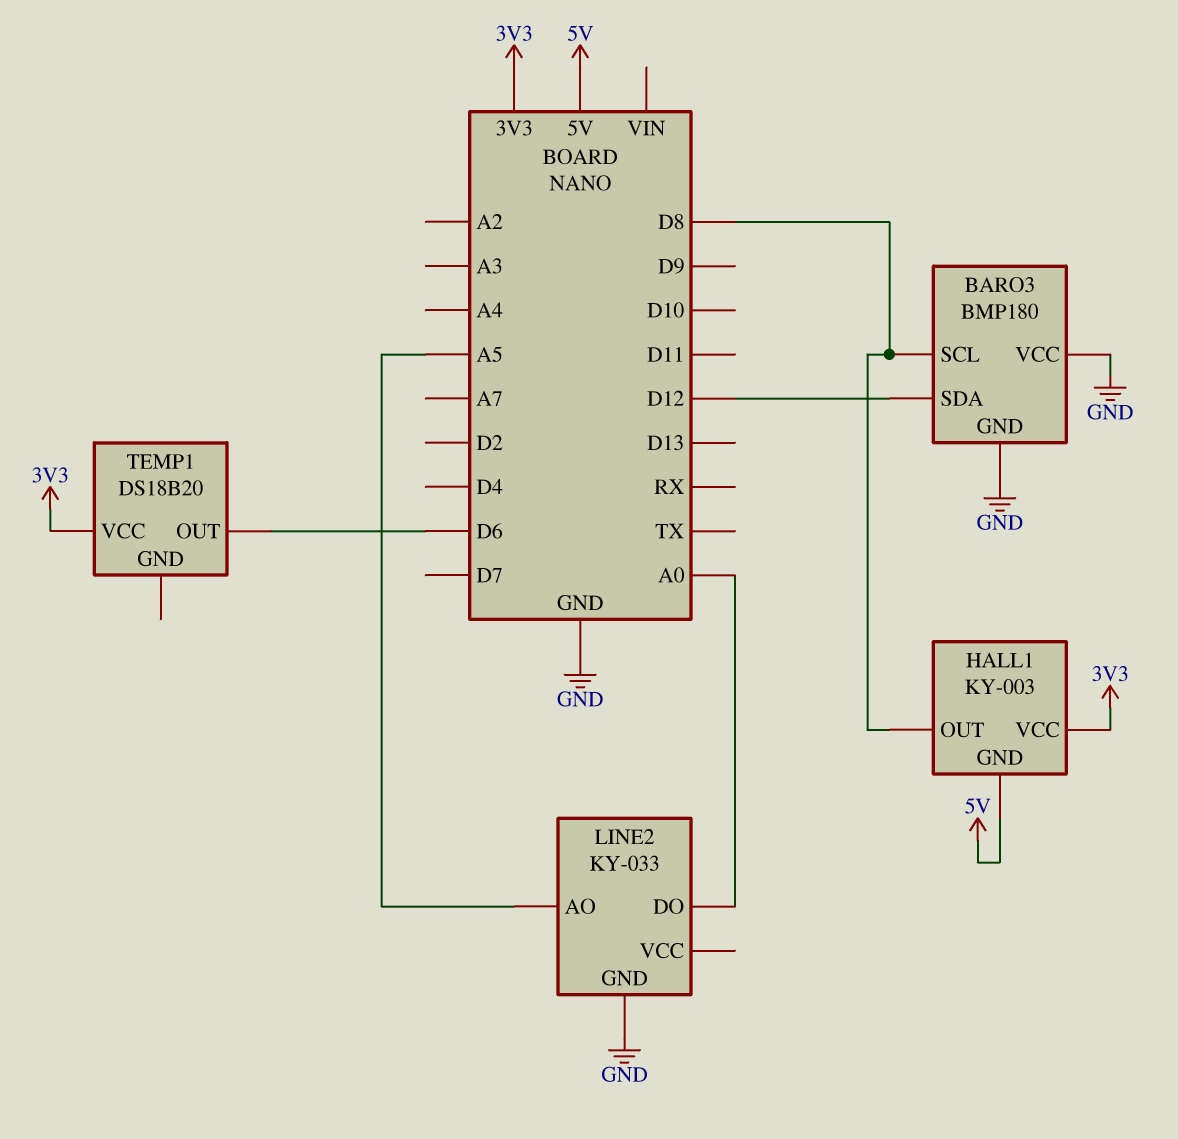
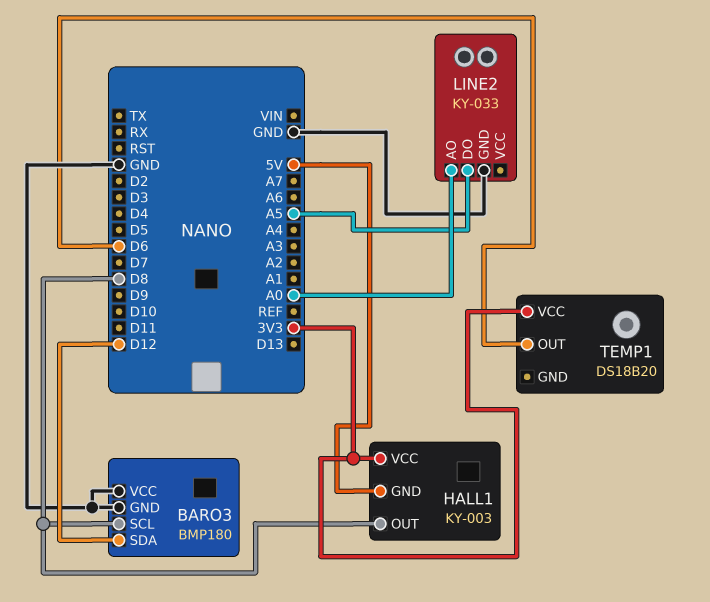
LINE2 pin AO: A5 -> A0
LINE2 pin DO: A0 -> A5

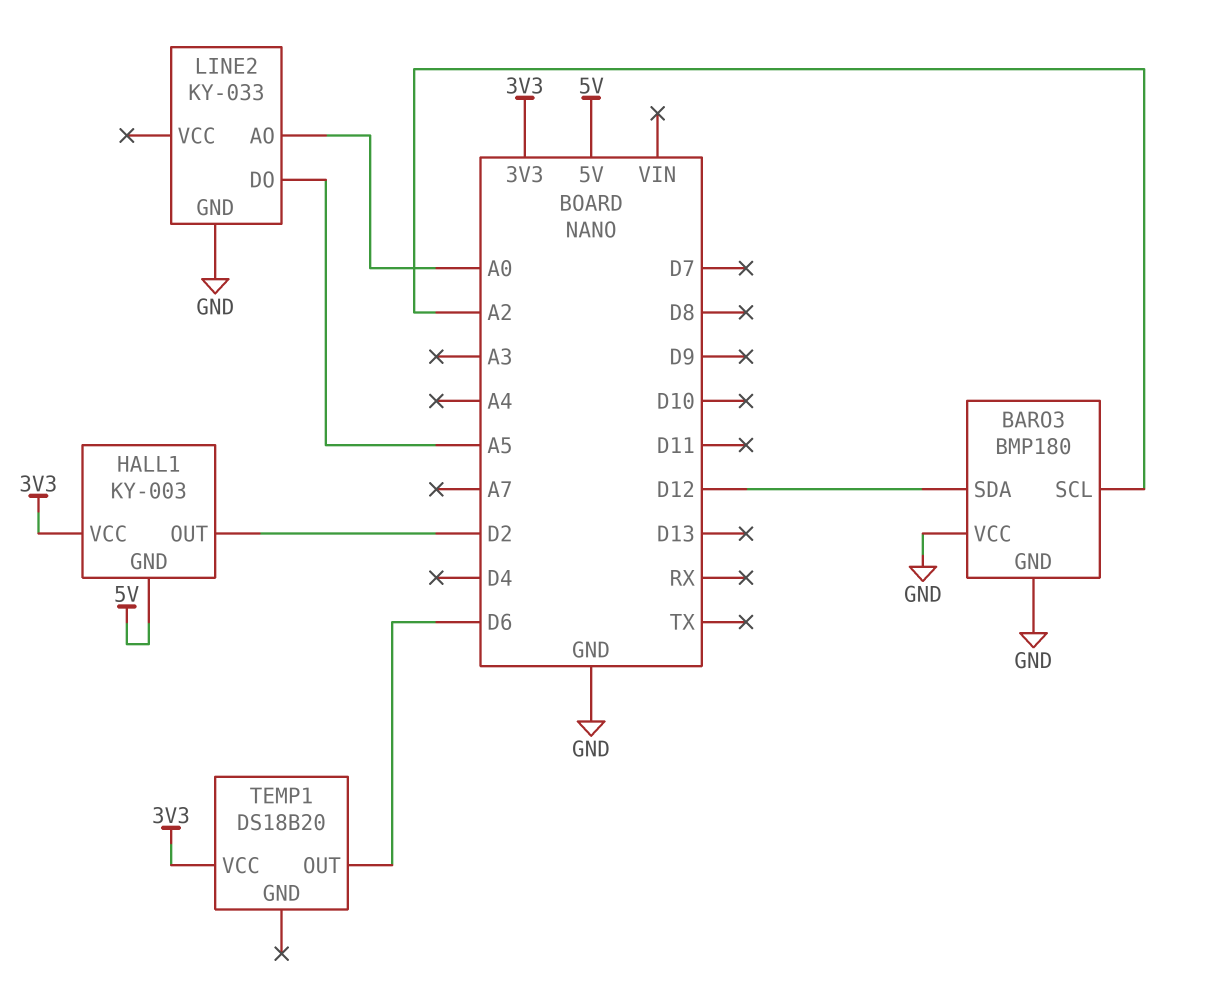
BARO3 pin SCL: D8 -> A2
HALL1 pin OUT: D8 -> D2

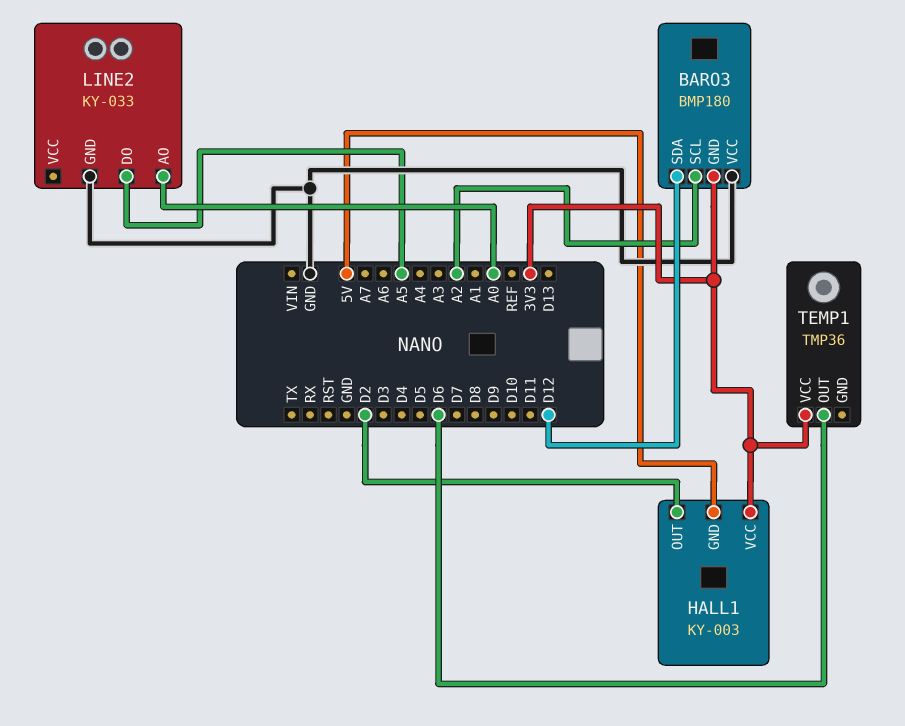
BARO3 pin GND: GND -> 3V3
TEMP1: DS18B20 -> TMP36

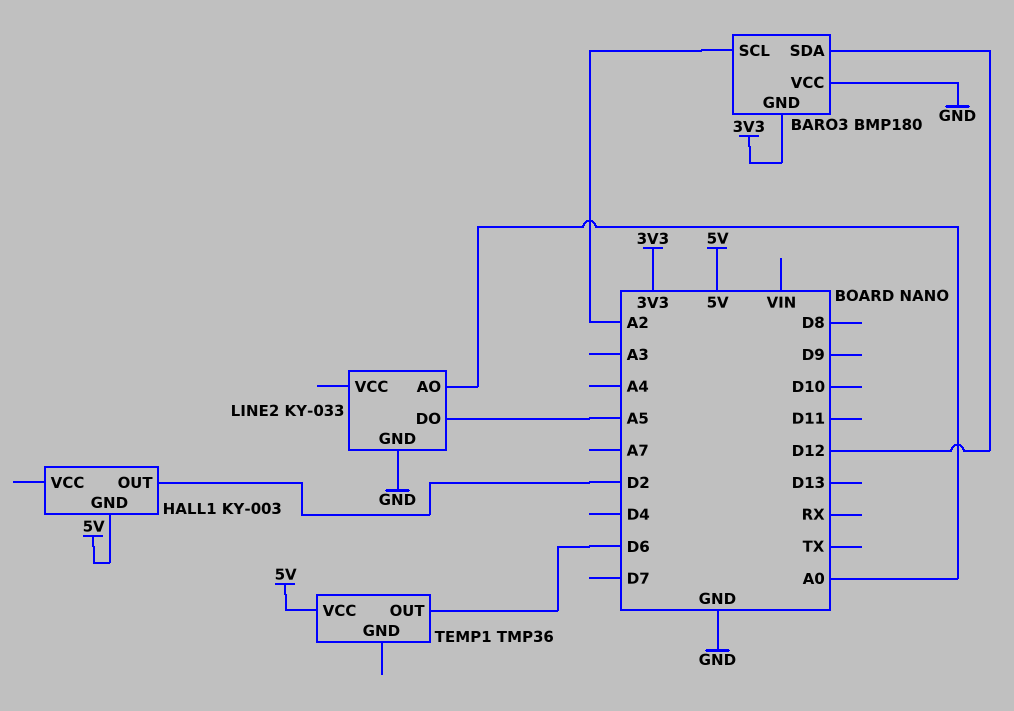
HALL1 pin VCC: 3V3 -> none
TEMP1 pin VCC: 3V3 -> 5V

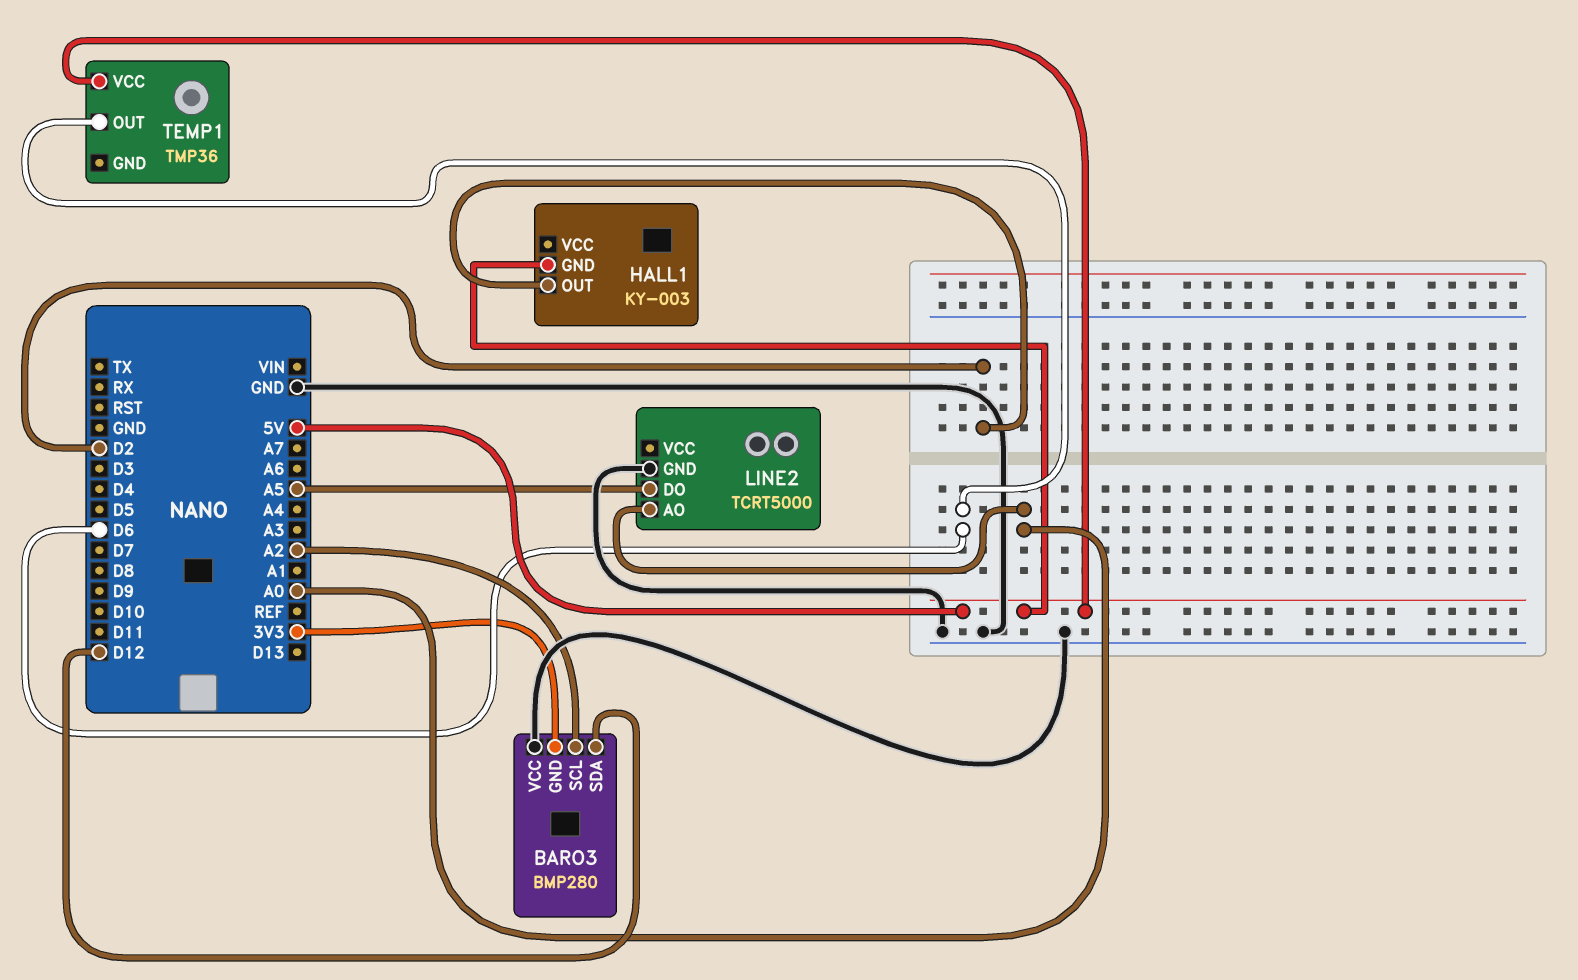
BARO3: BMP180 -> BMP280
LINE2: KY-033 -> TCRT5000

